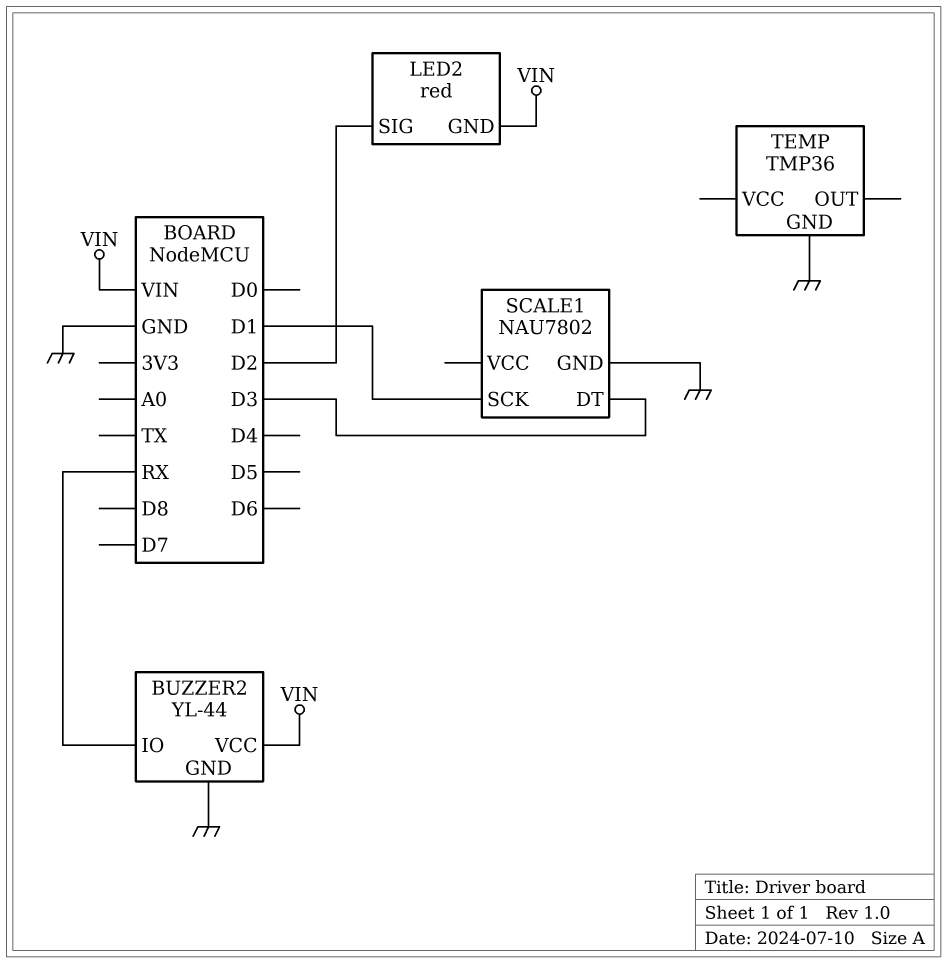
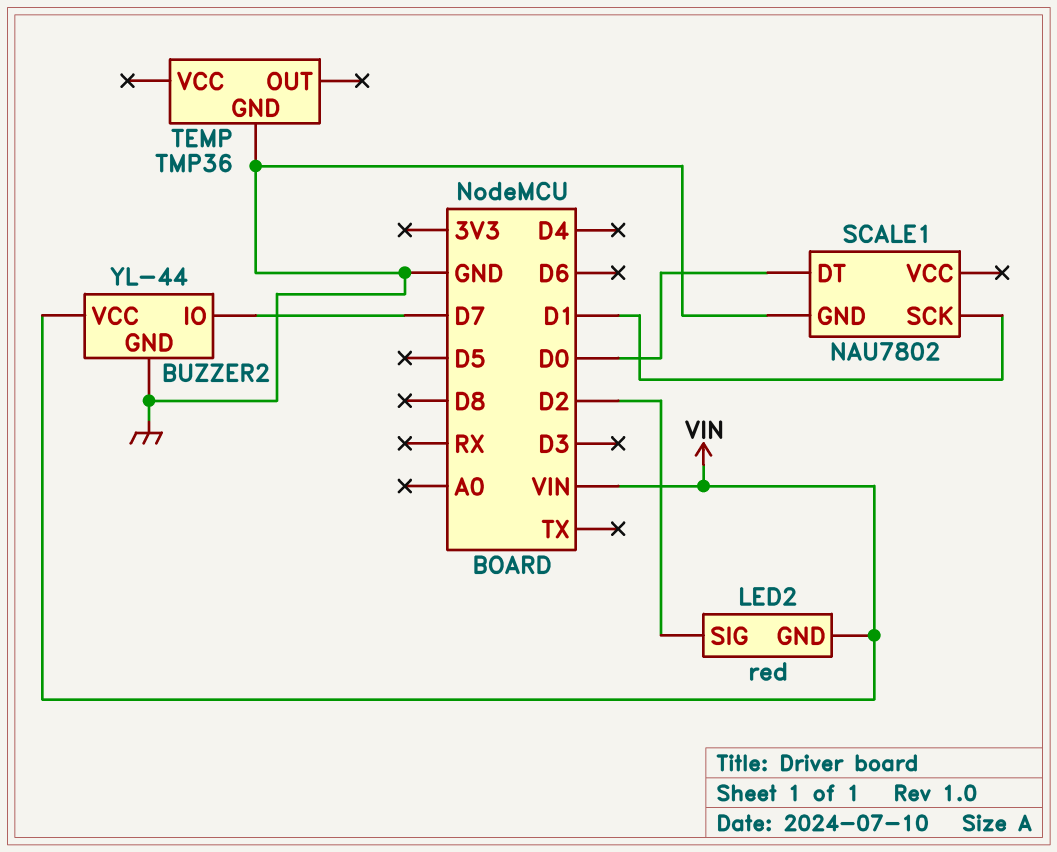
BUZZER2 pin IO: RX -> D7
SCALE1 pin DT: D3 -> D0

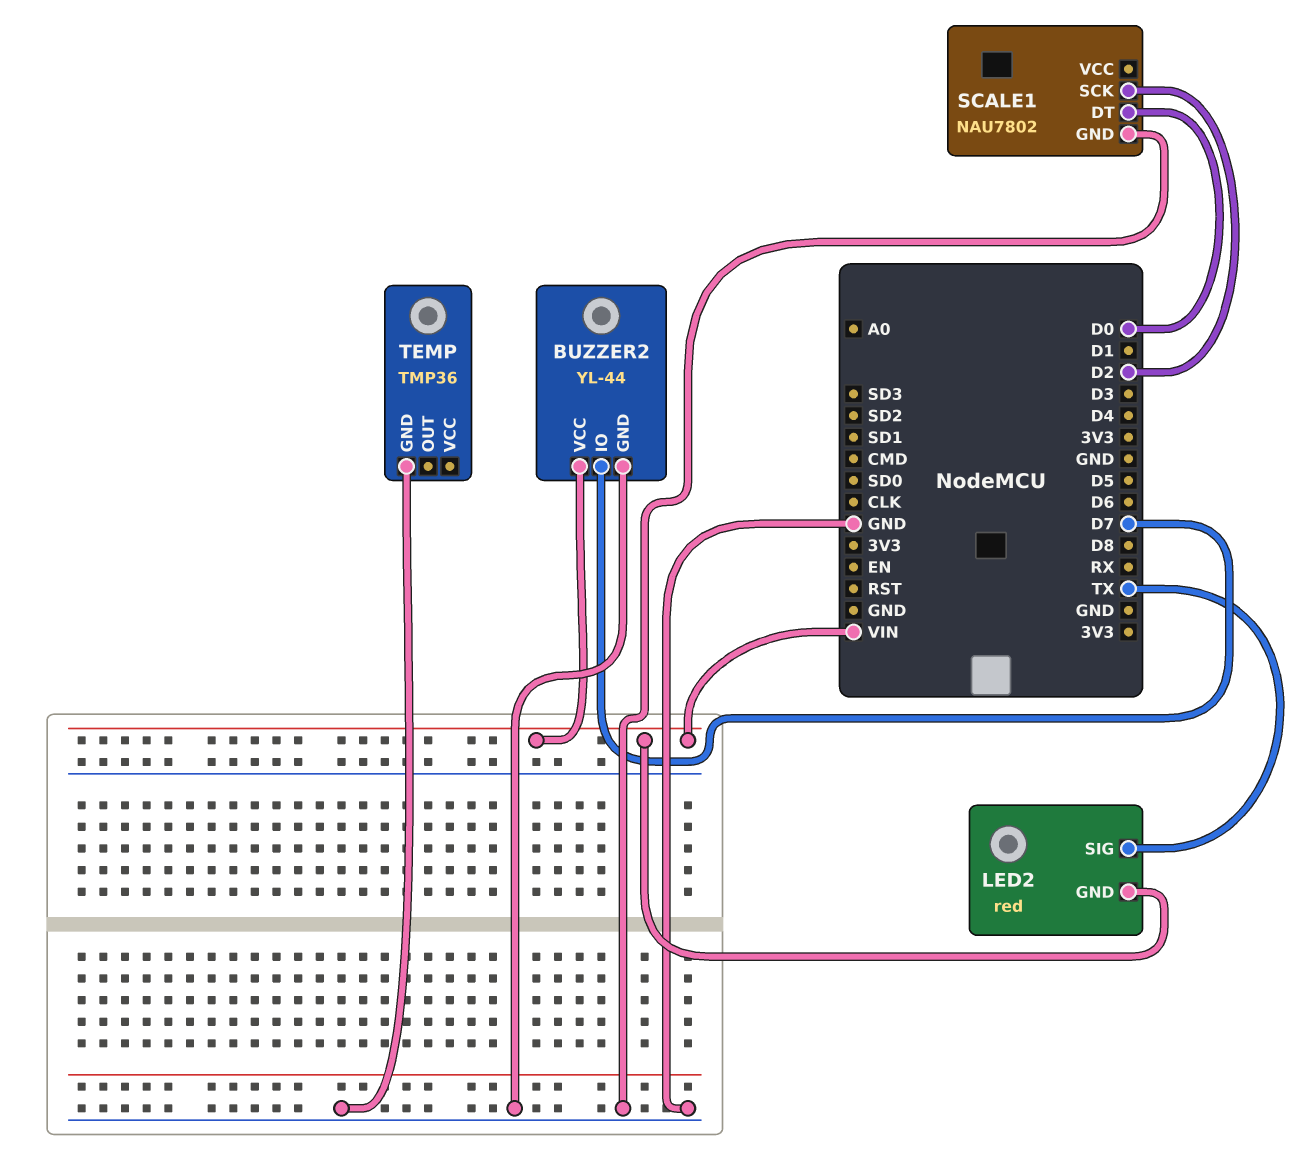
LED2 pin SIG: D2 -> TX
SCALE1 pin SCK: D1 -> D2

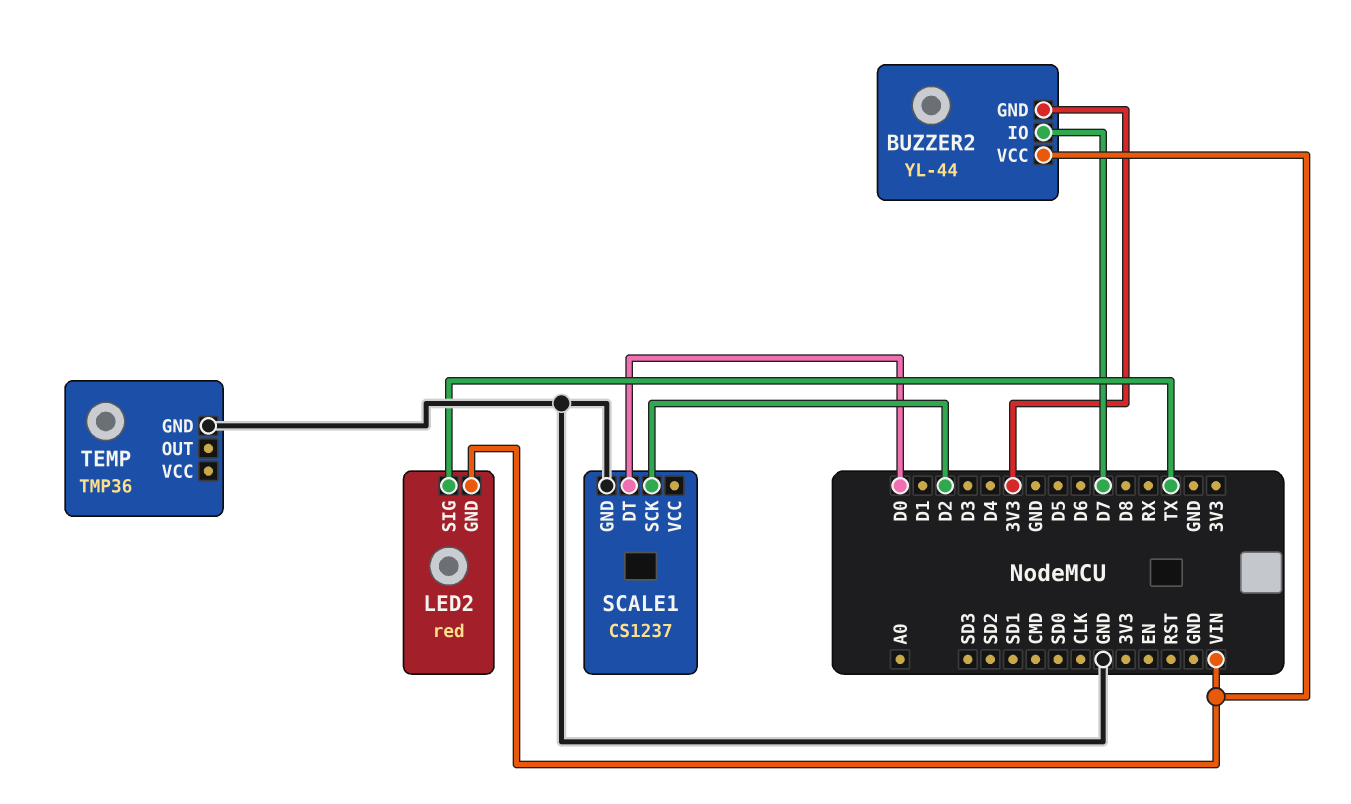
BUZZER2 pin GND: GND -> 3V3
SCALE1: NAU7802 -> CS1237

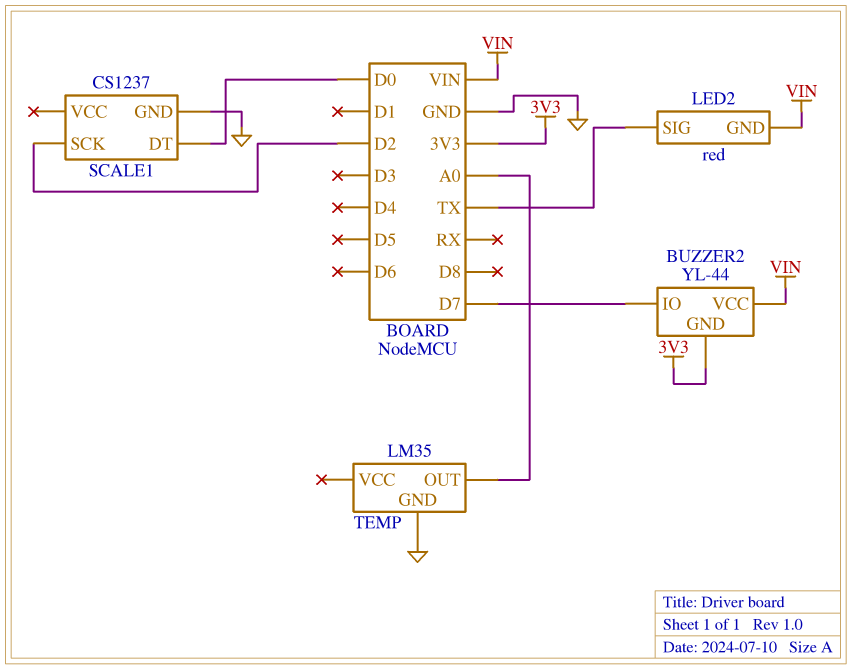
TEMP: TMP36 -> LM35
TEMP pin OUT: none -> A0

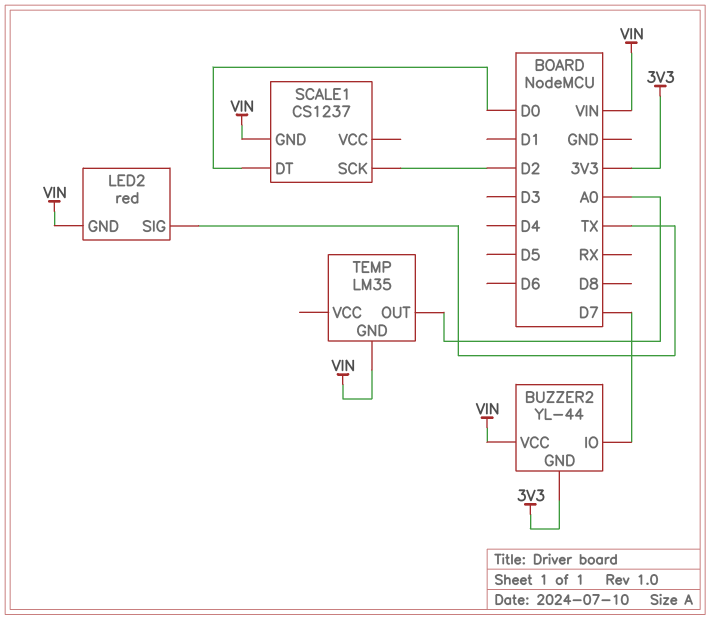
SCALE1 pin GND: GND -> VIN
TEMP pin GND: GND -> VIN

